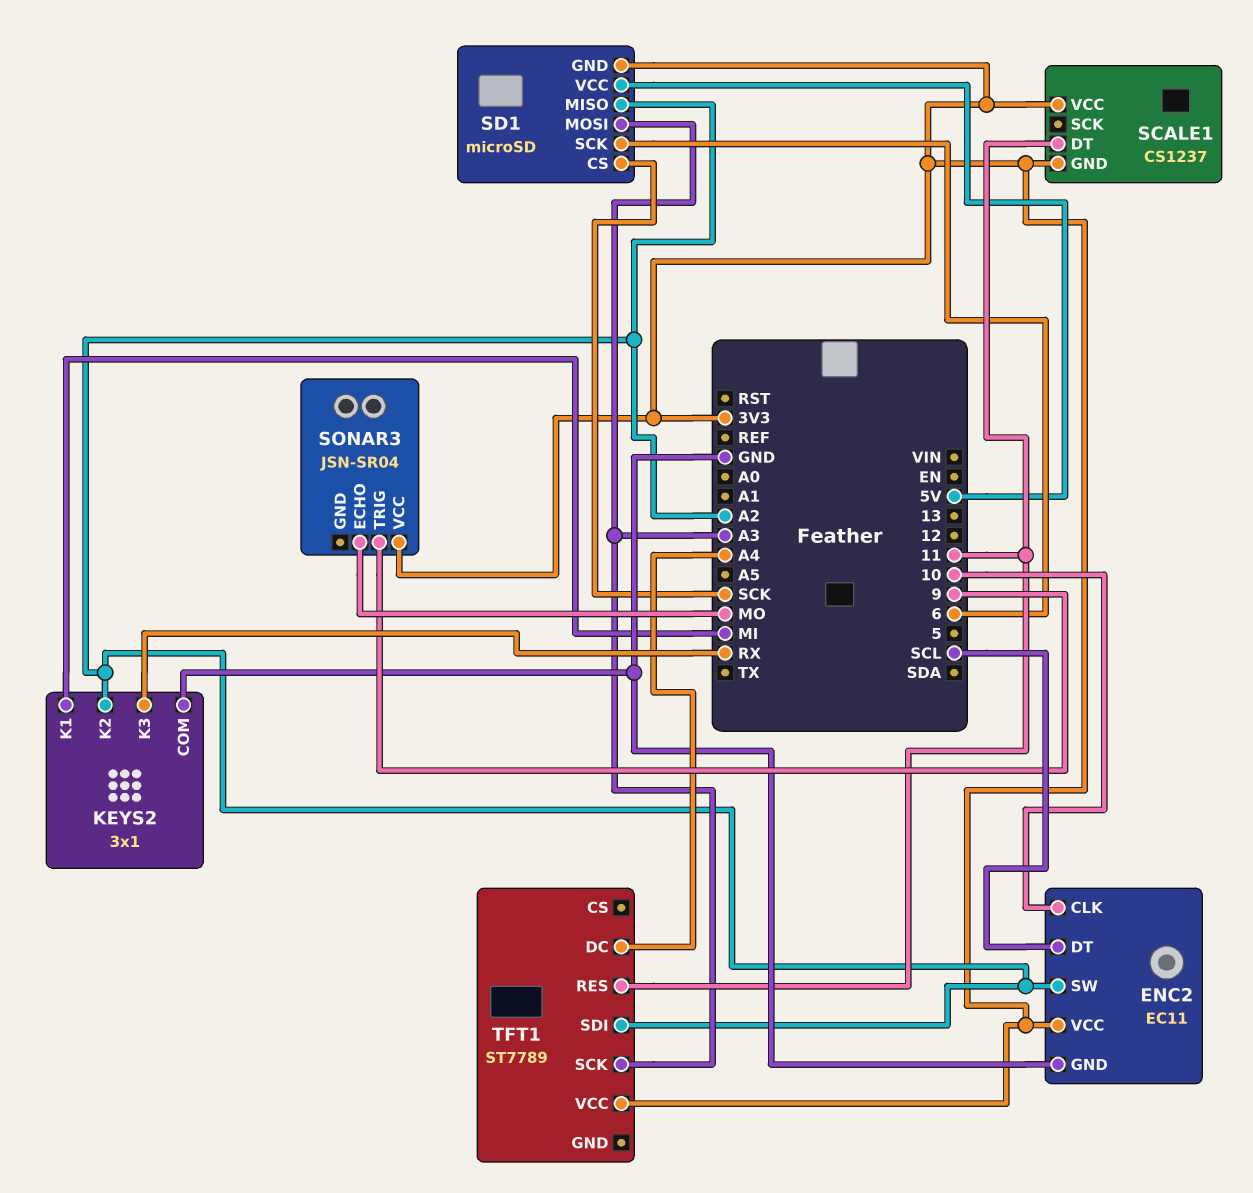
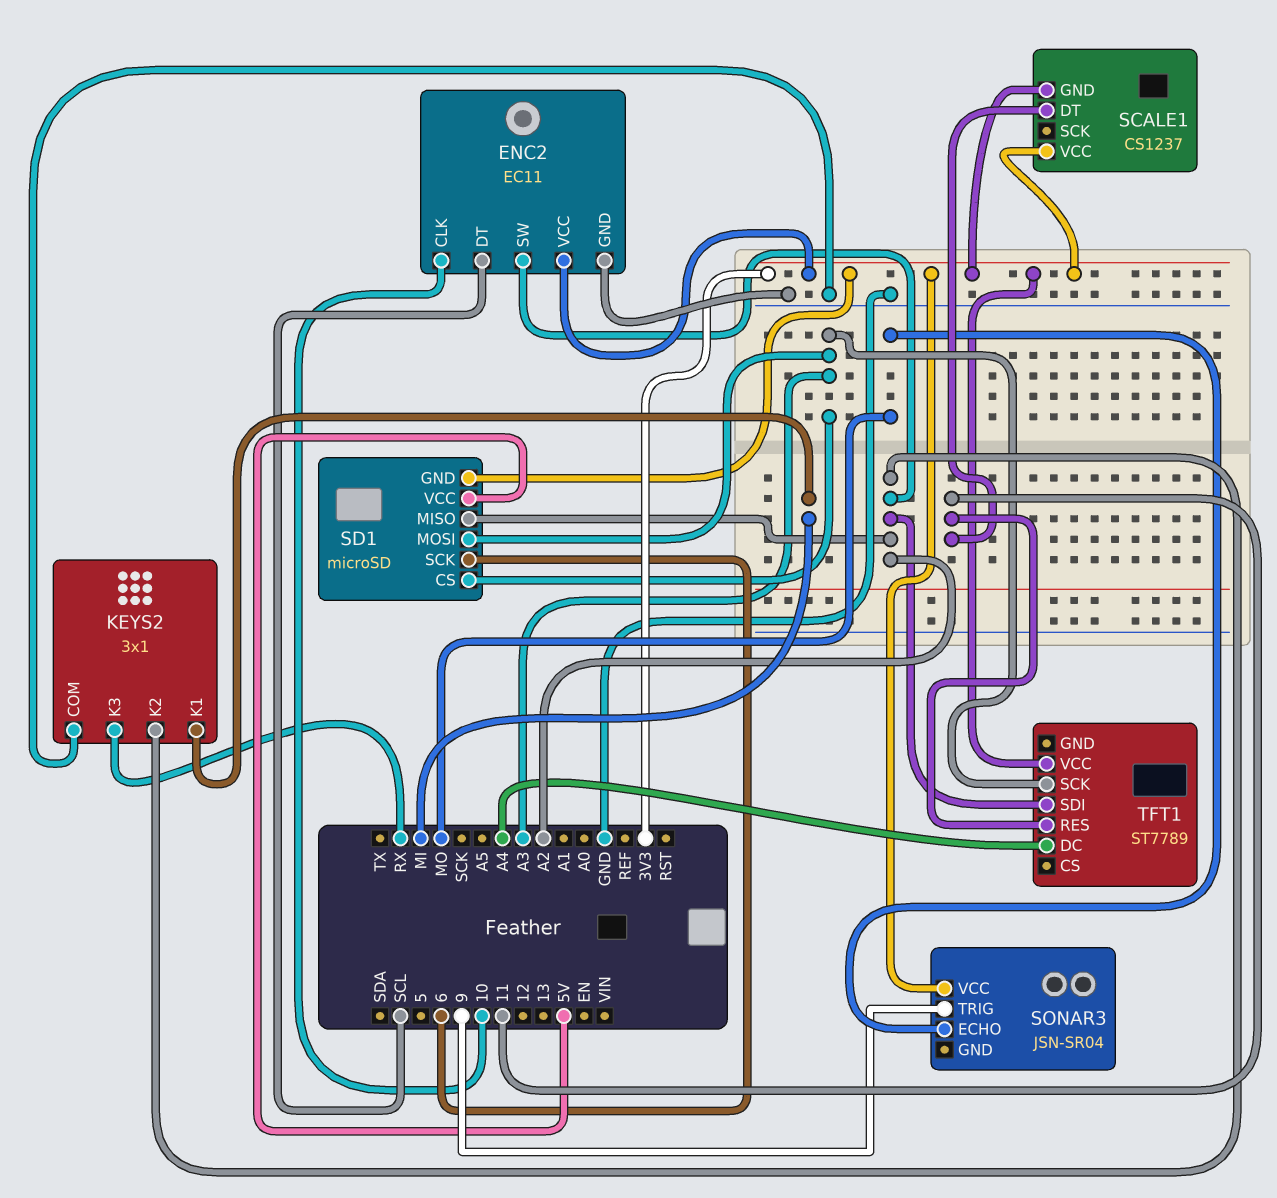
SD1 pin CS: SCK -> A3

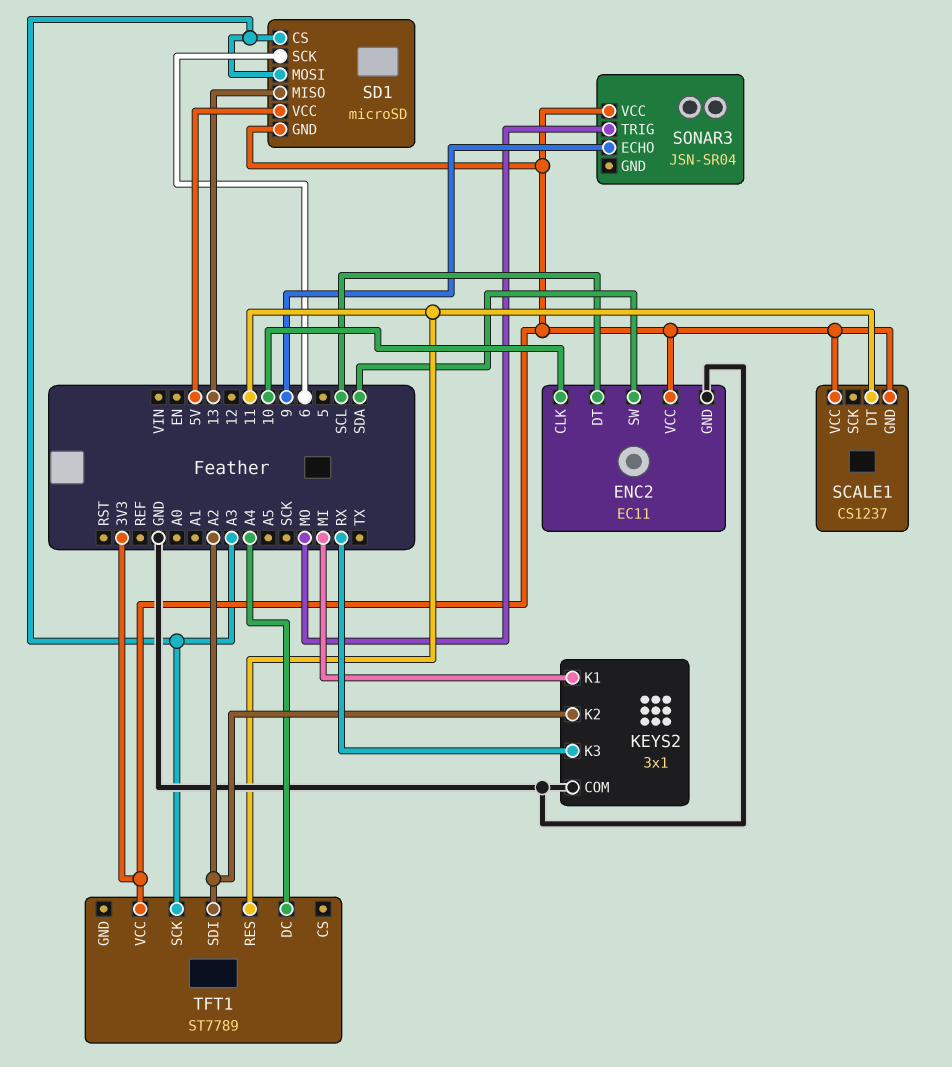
ENC2 pin SW: A2 -> SDA
SD1 pin MISO: A2 -> 13
SONAR3 pin ECHO: MO -> 9
SONAR3 pin TRIG: 9 -> MO

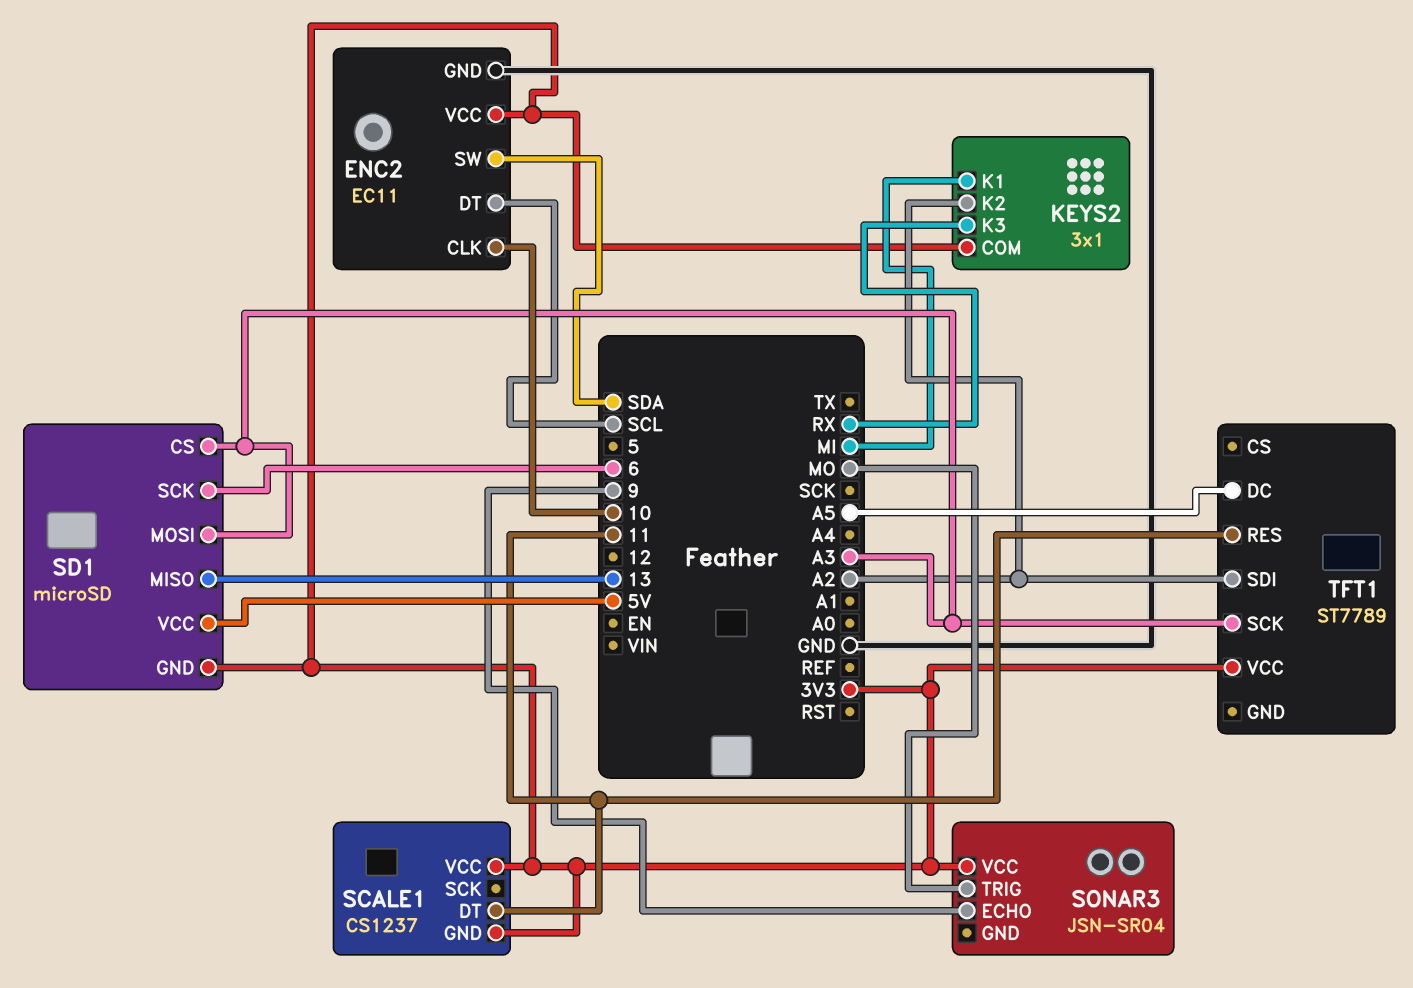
KEYS2 pin COM: GND -> 3V3
TFT1 pin DC: A4 -> A5

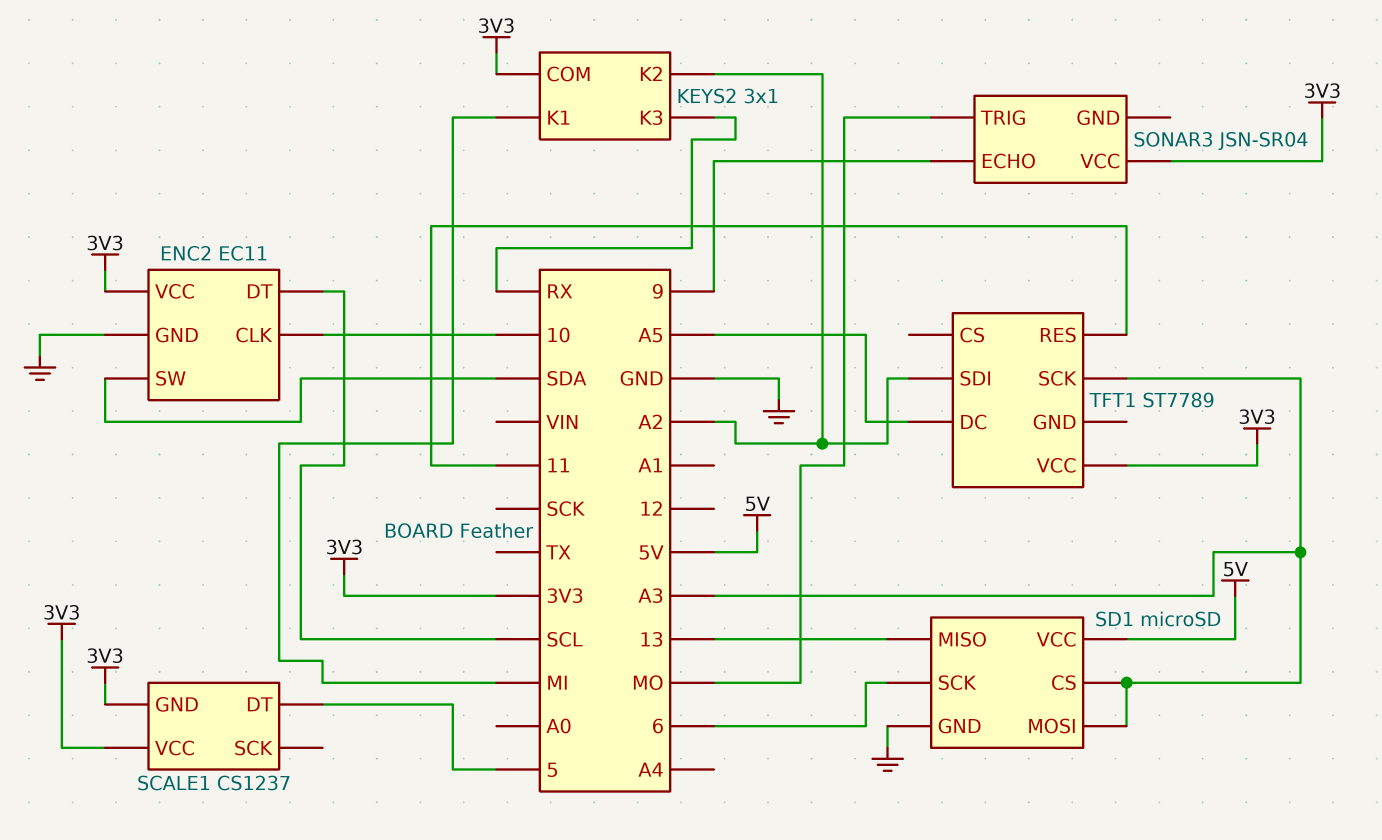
SCALE1 pin DT: 11 -> 5
SD1 pin GND: 3V3 -> GND

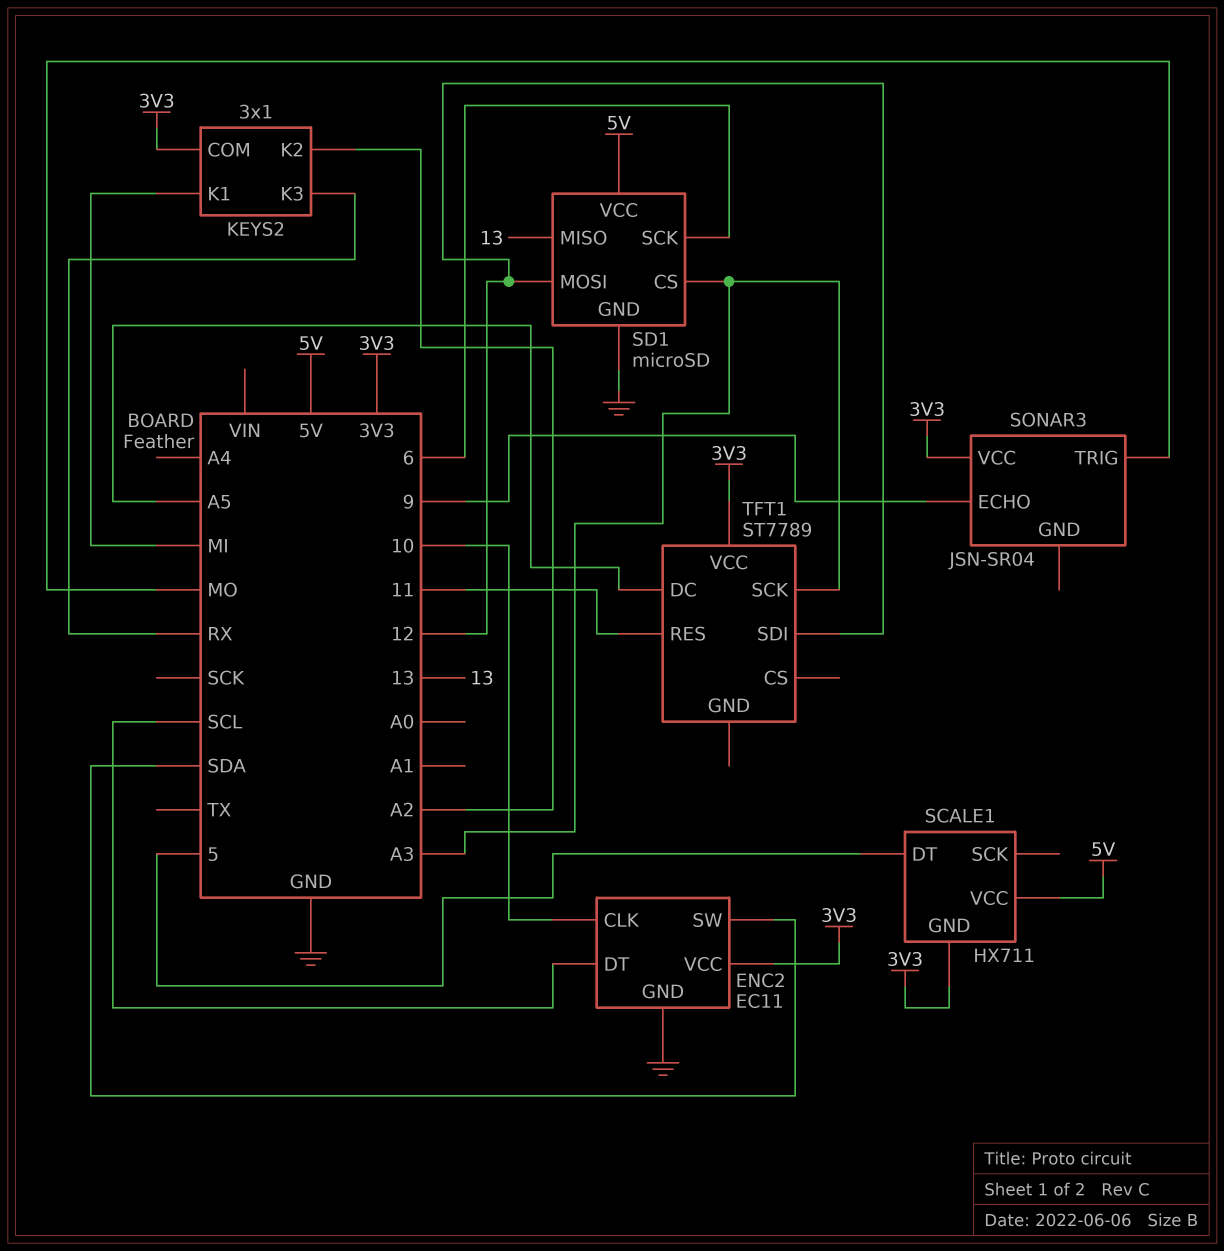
SCALE1: CS1237 -> HX711
SCALE1 pin VCC: 3V3 -> 5V
SD1 pin MOSI: A3 -> 12
TFT1 pin SDI: A2 -> 12

